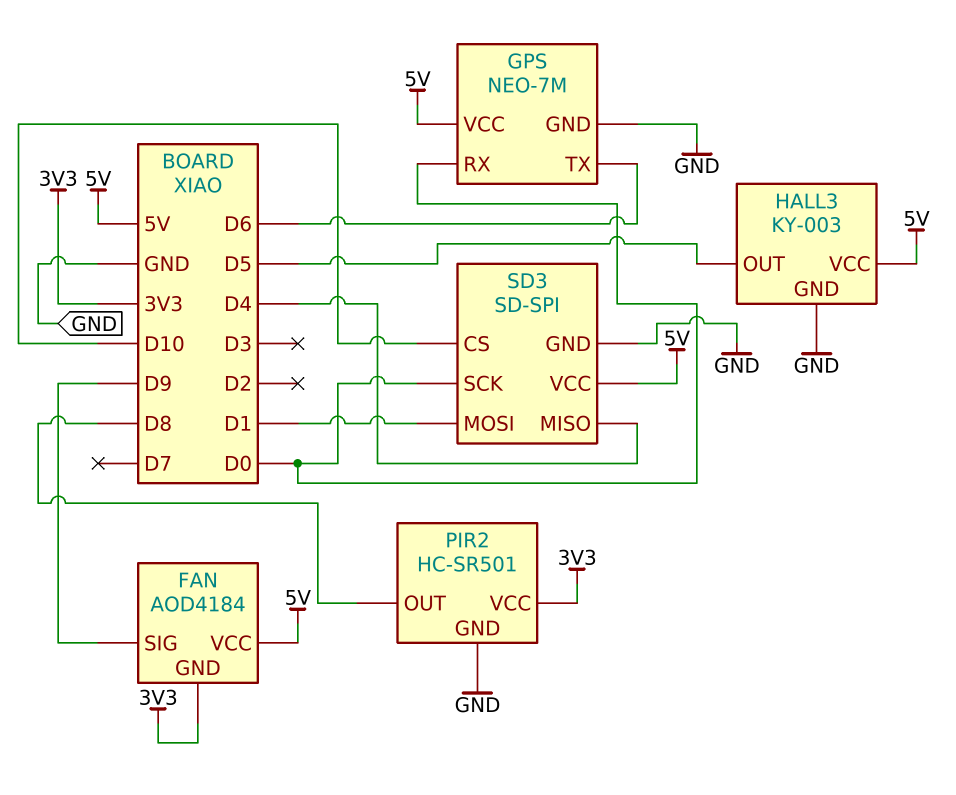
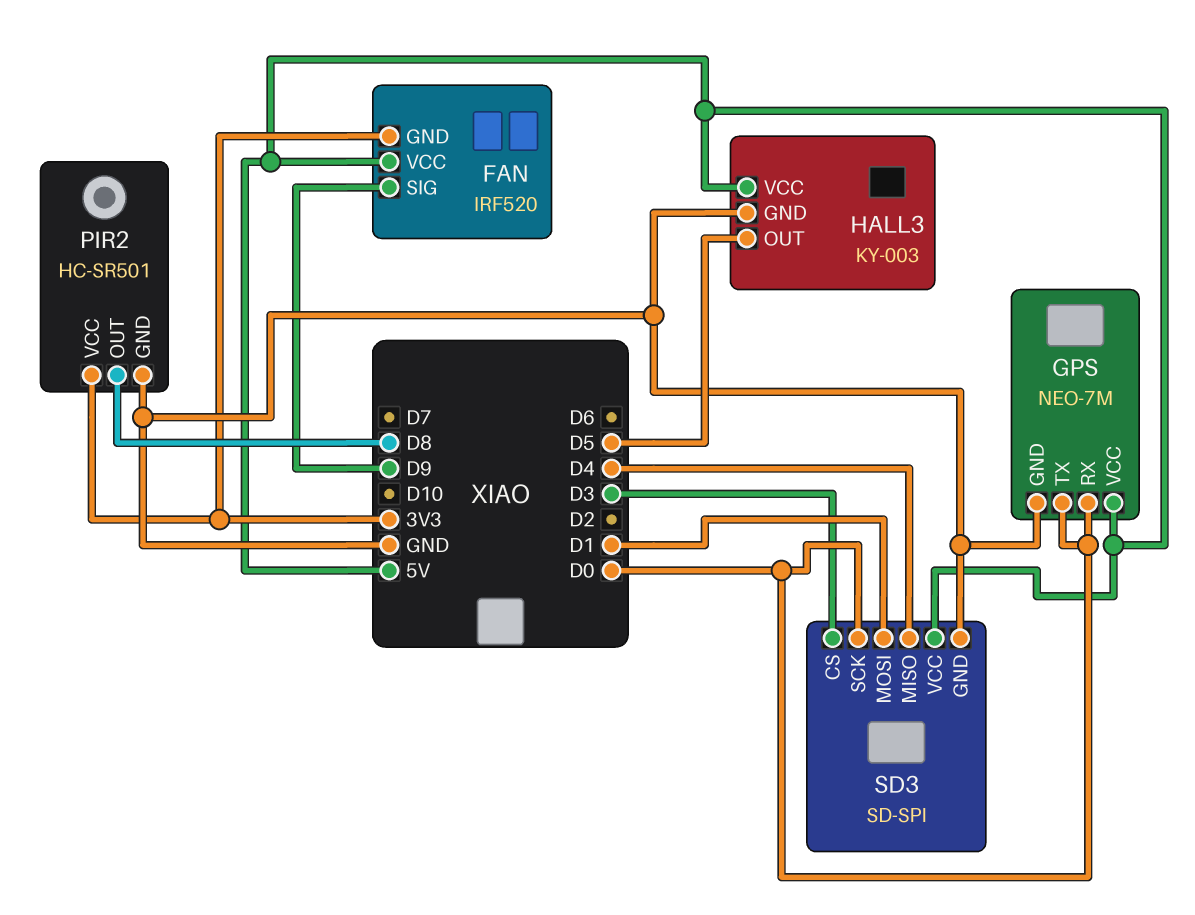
FAN: AOD4184 -> IRF520
GPS pin TX: D6 -> D0
SD3 pin CS: D10 -> D3

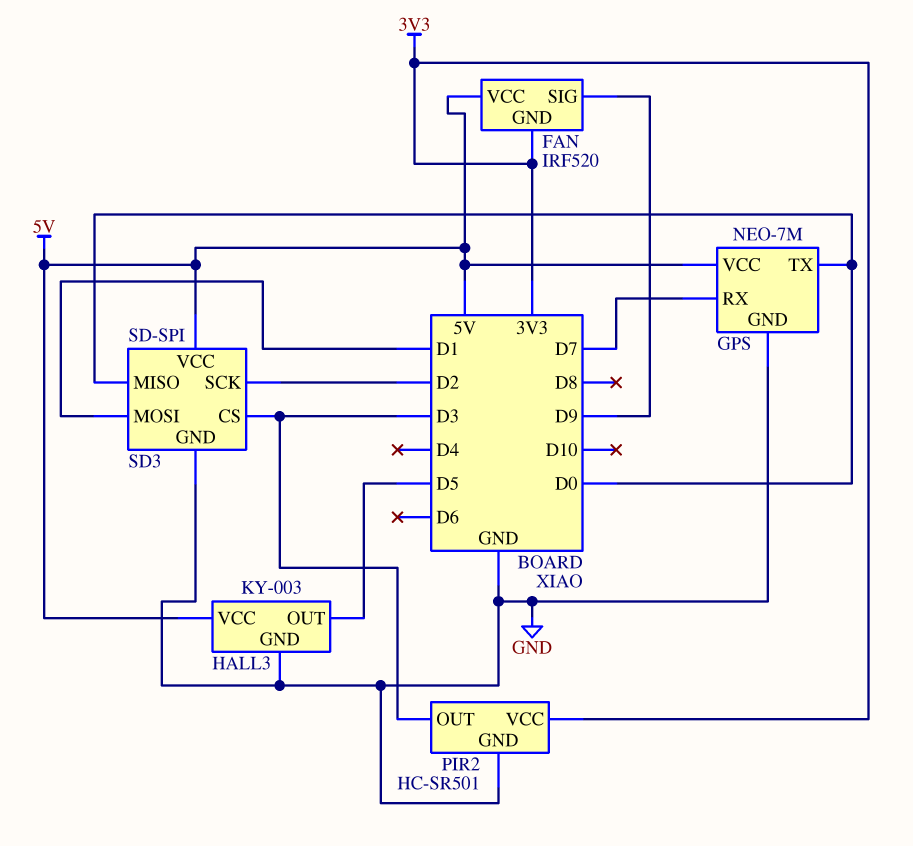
GPS pin RX: D0 -> D7
PIR2 pin OUT: D8 -> D3
SD3 pin MISO: D4 -> D0
SD3 pin SCK: D0 -> D2

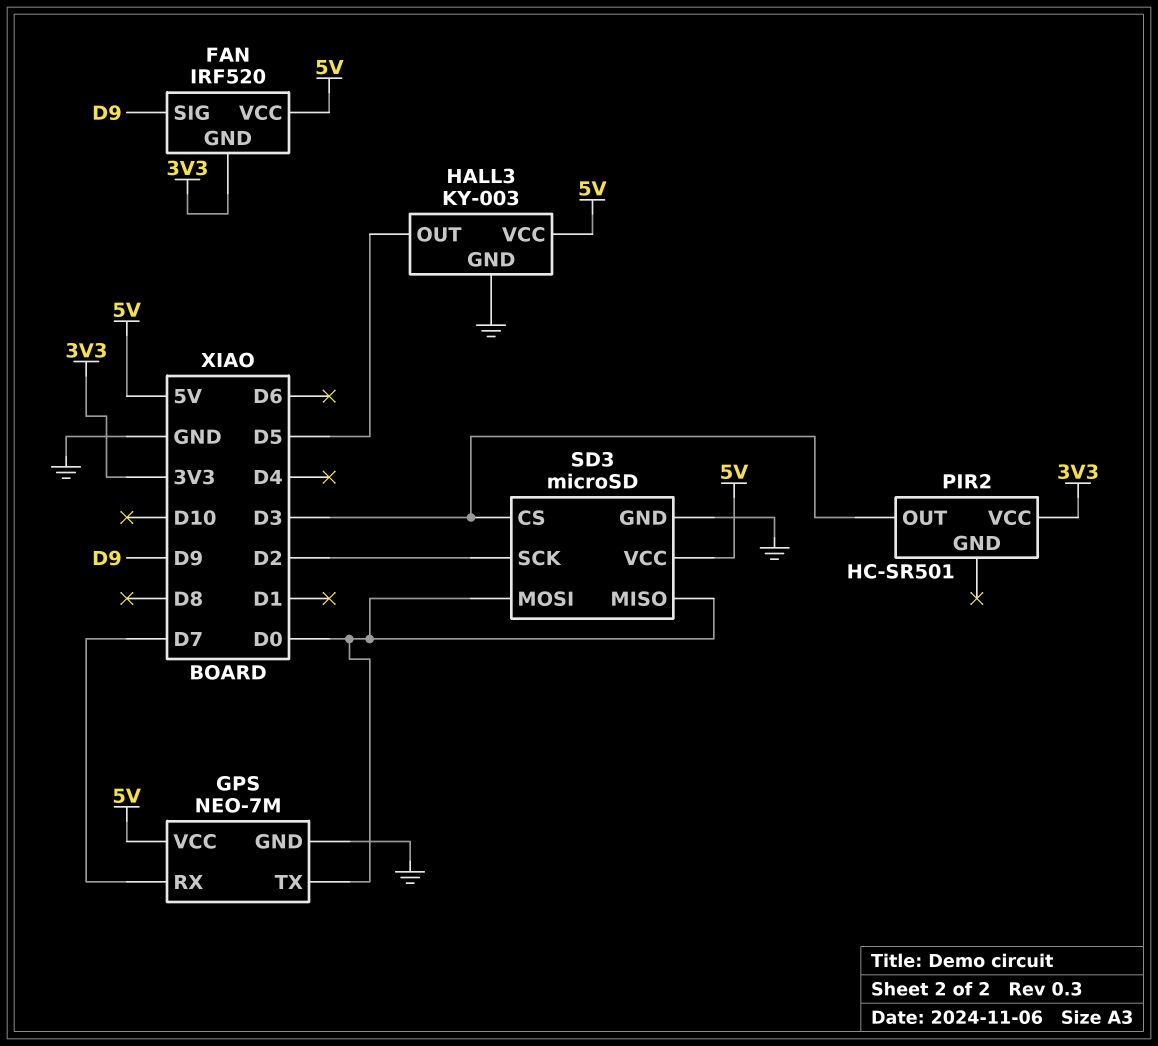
PIR2 pin GND: GND -> none
SD3: SD-SPI -> microSD
SD3 pin MOSI: D1 -> D0

